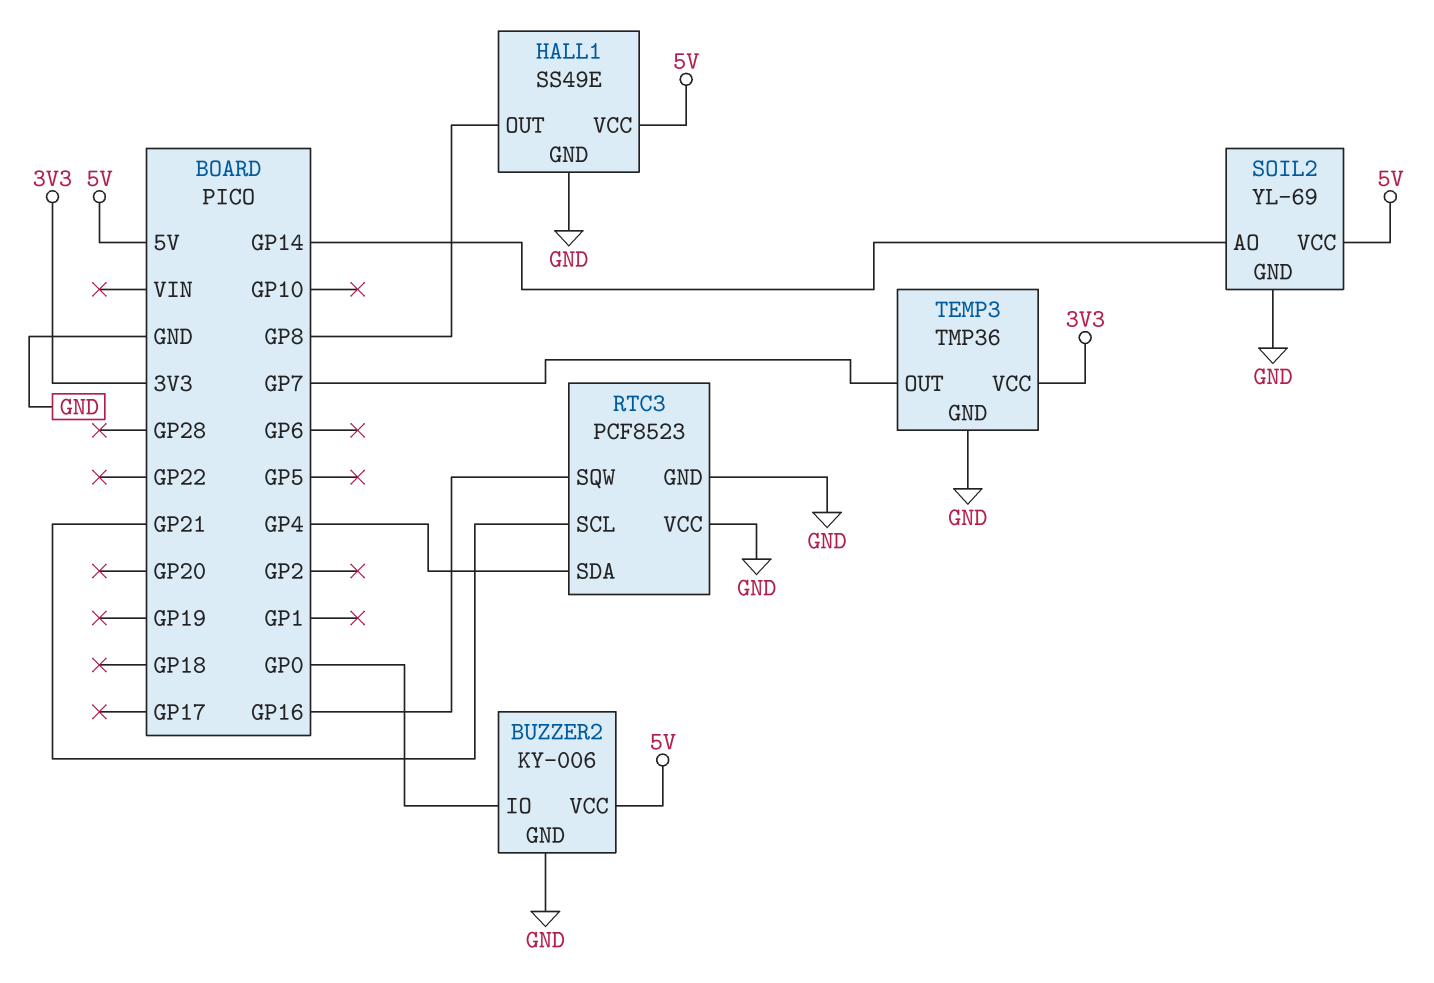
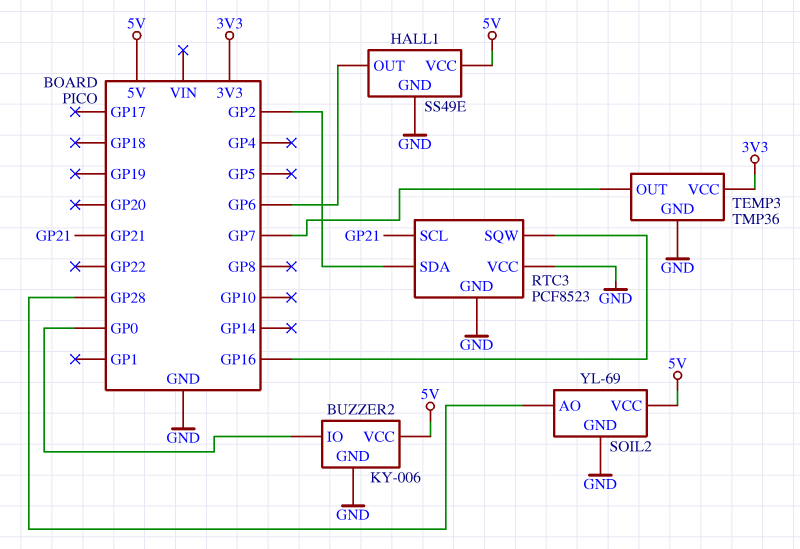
HALL1 pin OUT: GP8 -> GP6
RTC3 pin SDA: GP4 -> GP2
SOIL2 pin AO: GP14 -> GP28

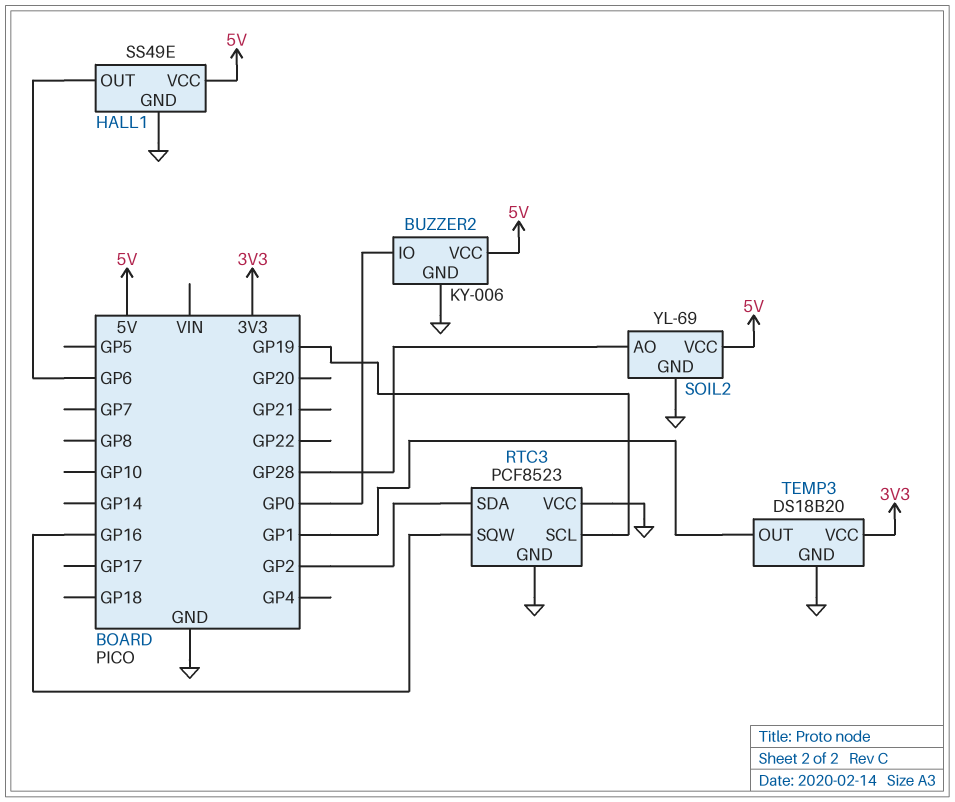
RTC3 pin SCL: GP21 -> GP19
TEMP3: TMP36 -> DS18B20
TEMP3 pin OUT: GP7 -> GP1

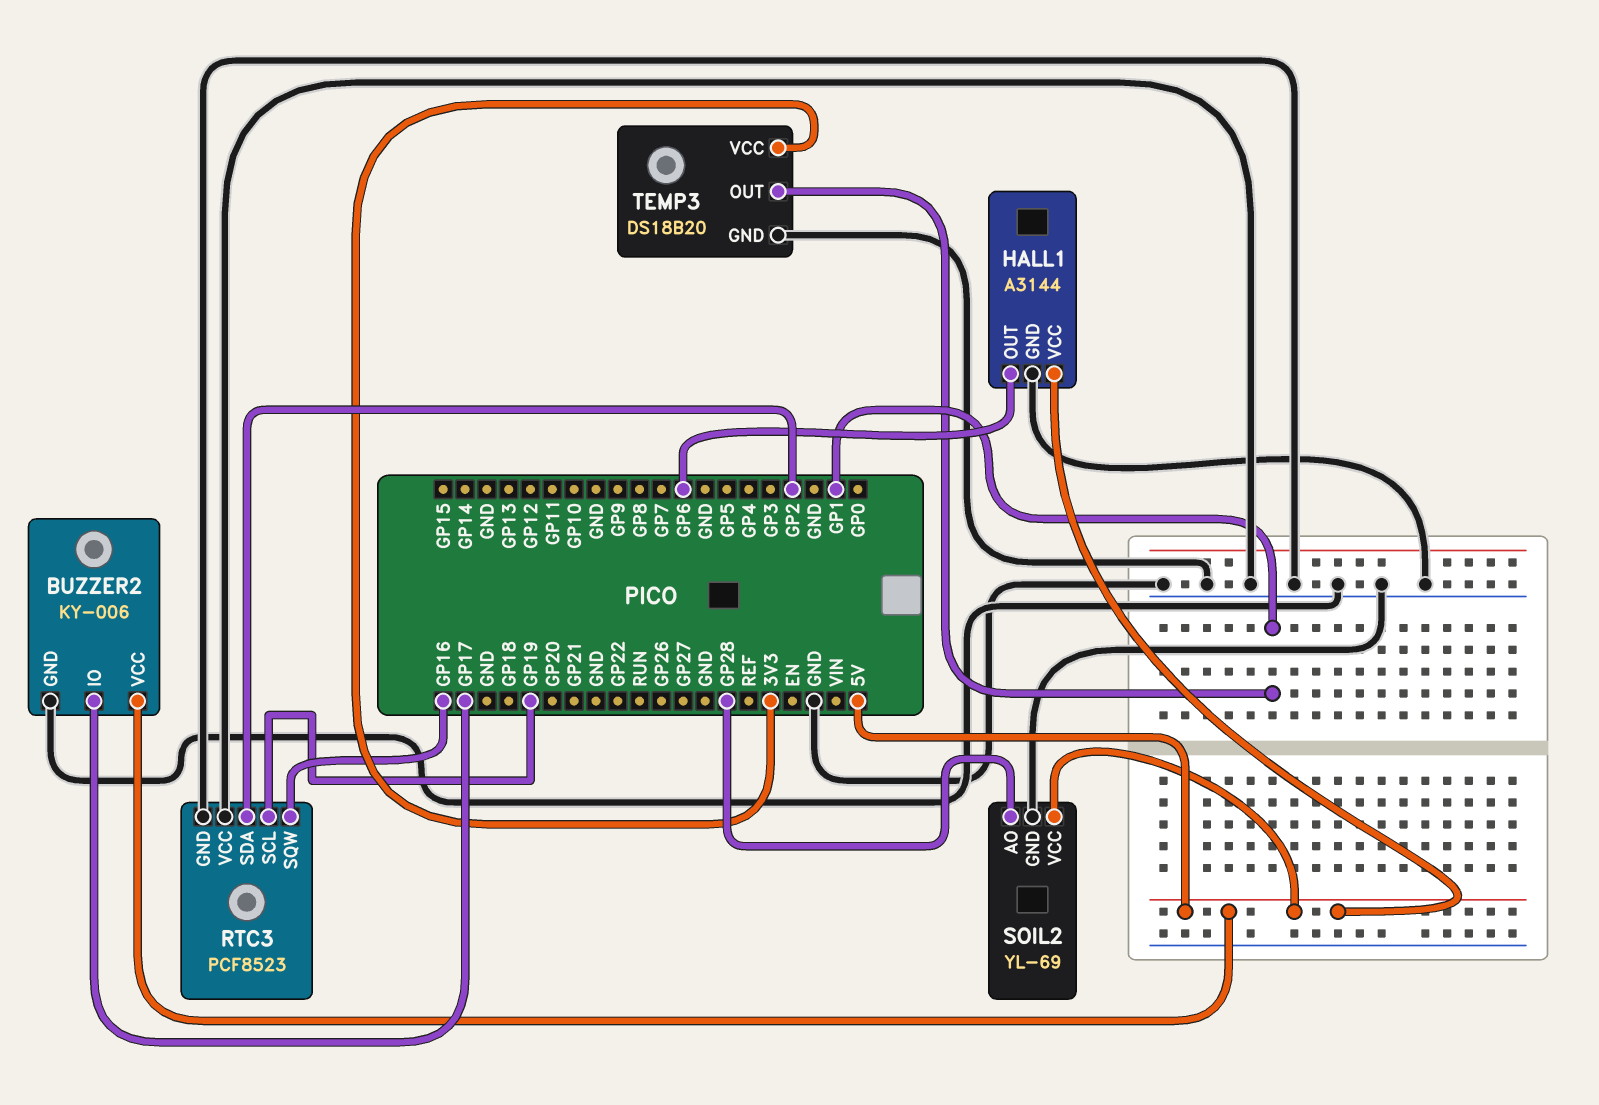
BUZZER2 pin IO: GP0 -> GP17
HALL1: SS49E -> A3144

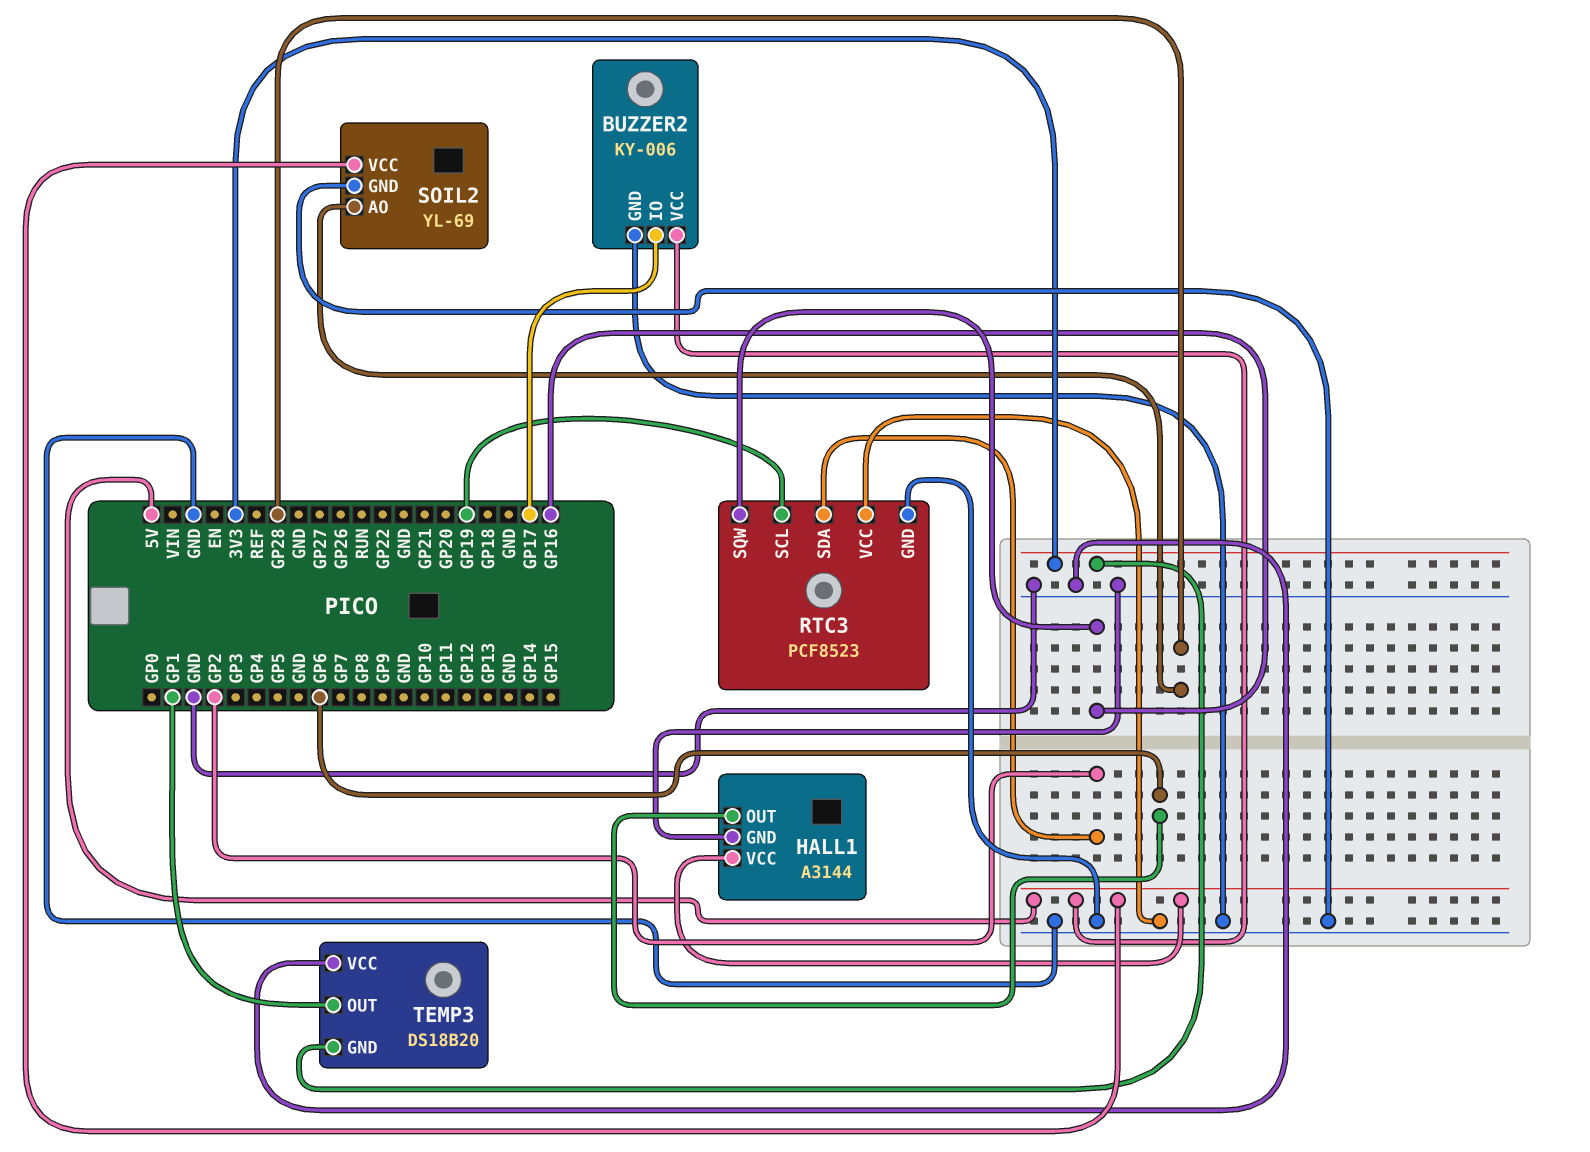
TEMP3 pin GND: GND -> 3V3
TEMP3 pin VCC: 3V3 -> GND

